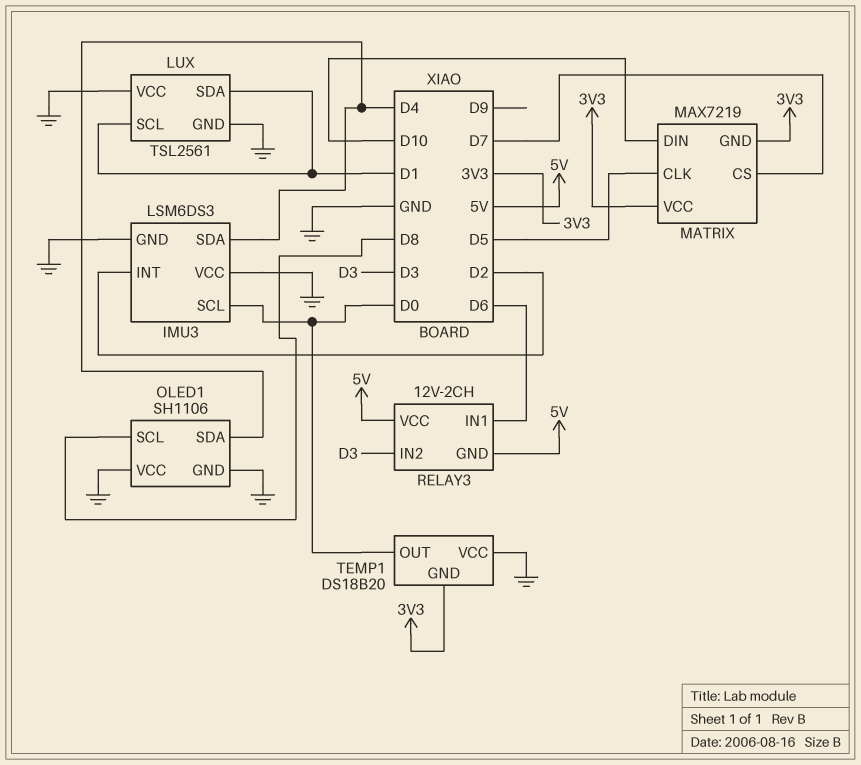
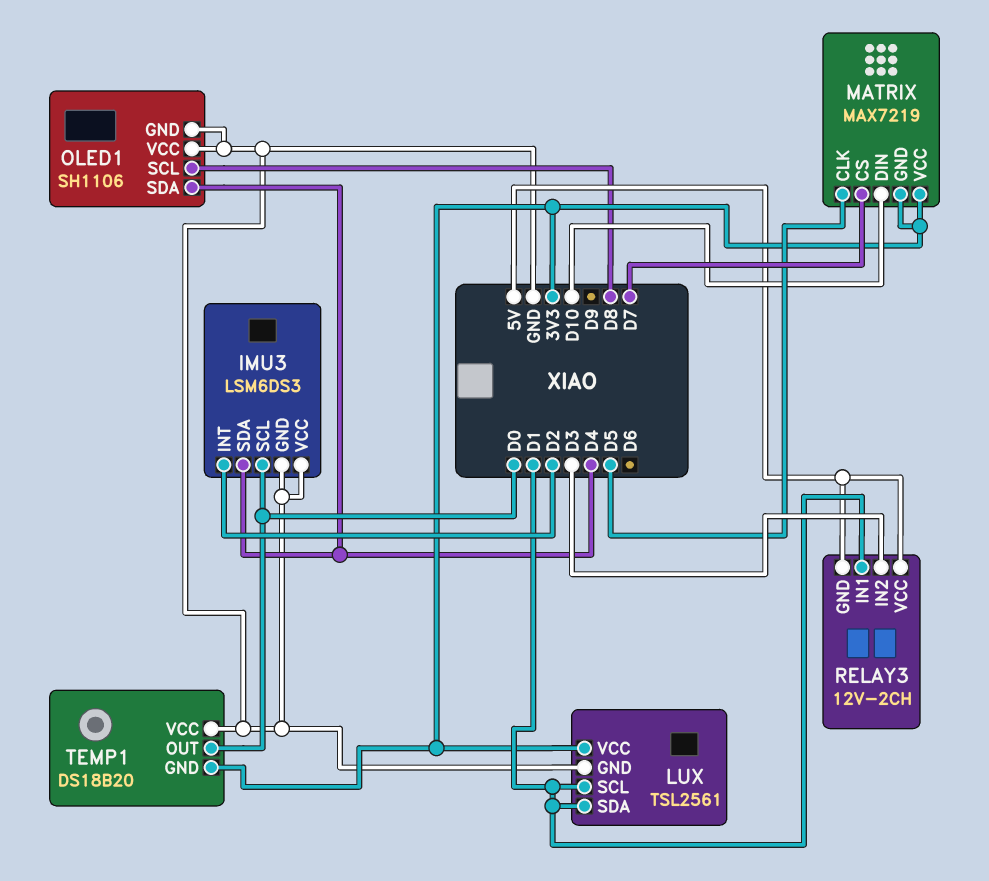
LUX pin VCC: GND -> 3V3
RELAY3 pin IN1: D6 -> D1

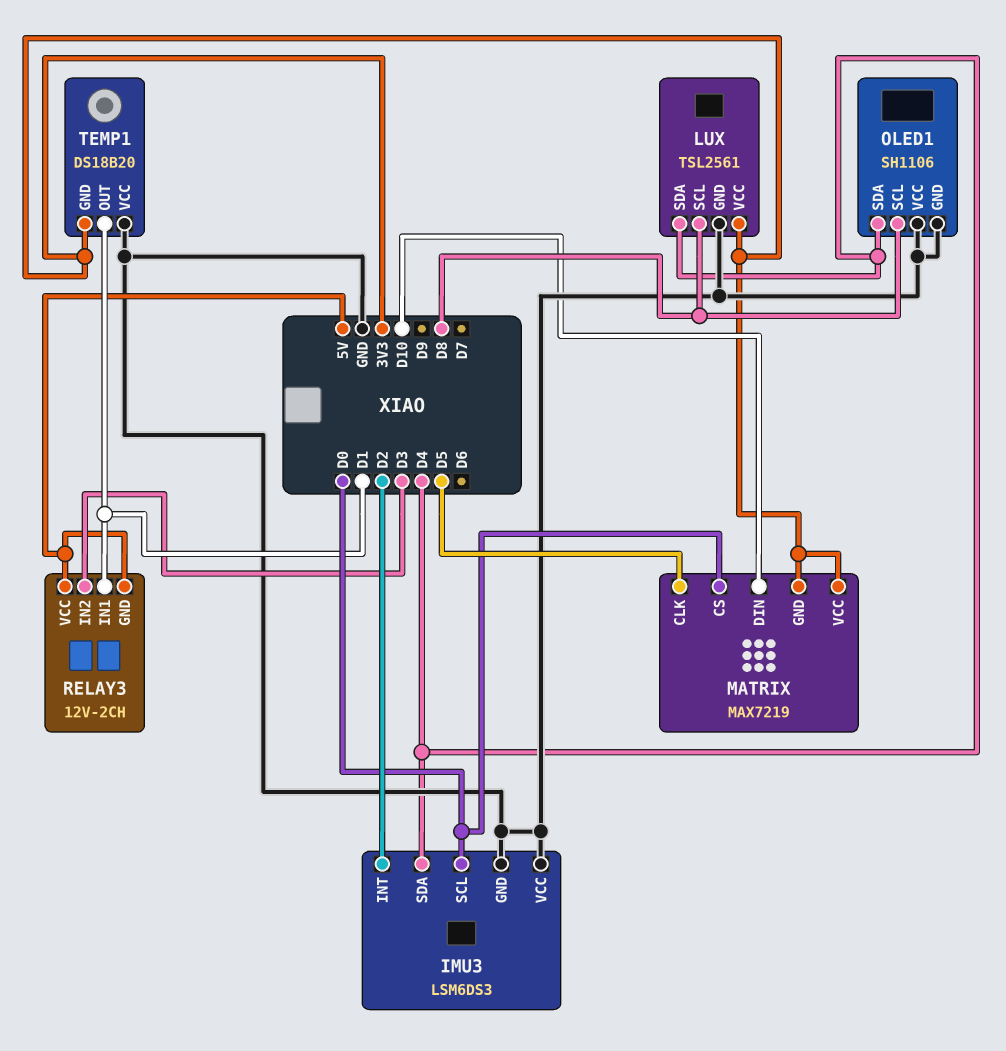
LUX pin SCL: D1 -> D8
LUX pin SDA: D1 -> D4
MATRIX pin CS: D7 -> D0
TEMP1 pin OUT: D0 -> D1

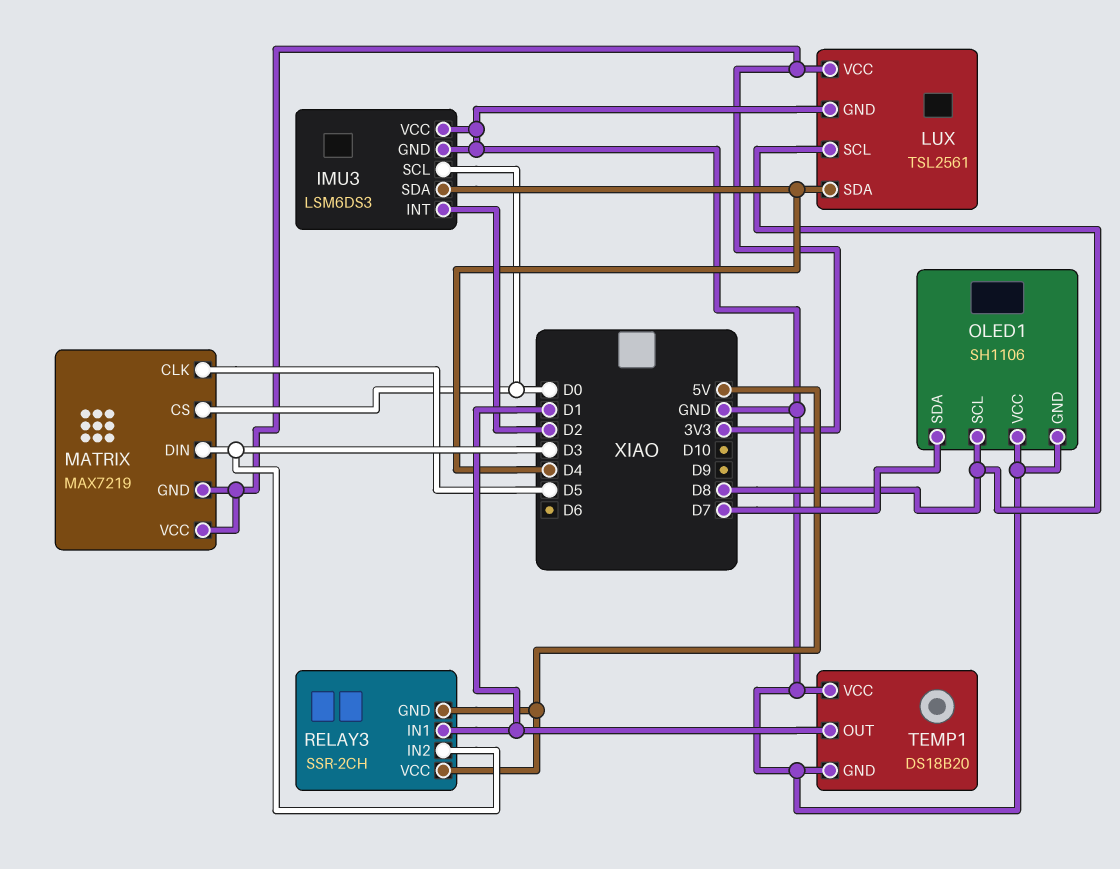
MATRIX pin DIN: D10 -> D3
OLED1 pin SDA: D4 -> D7
RELAY3: 12V-2CH -> SSR-2CH
TEMP1 pin GND: 3V3 -> GND

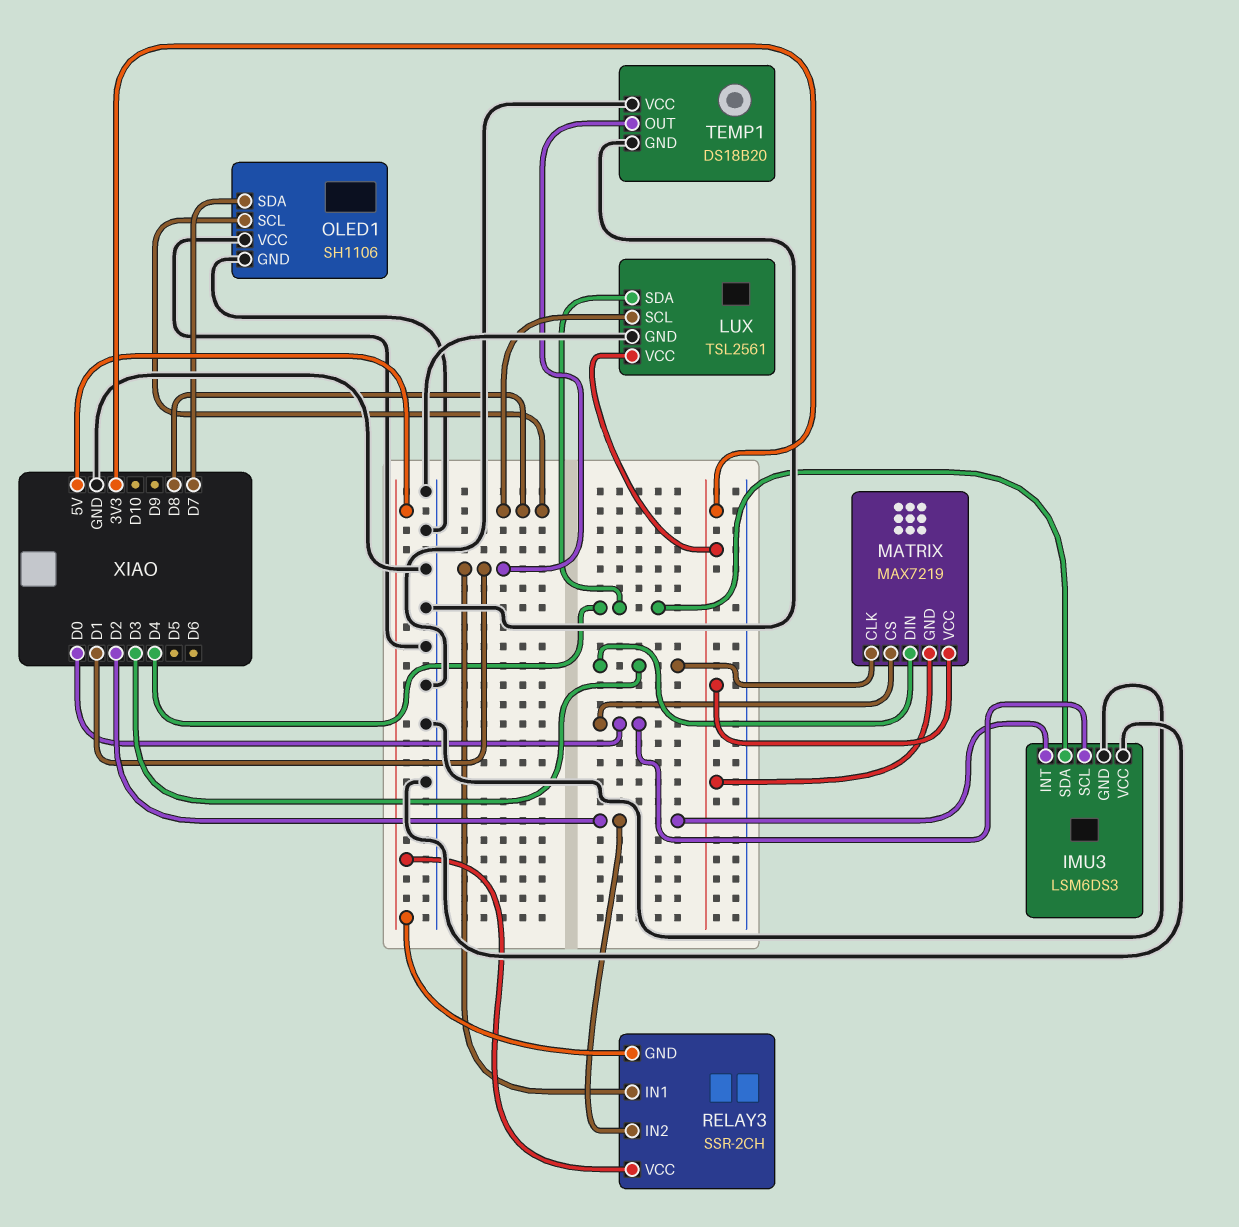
MATRIX pin CLK: D5 -> D3
RELAY3 pin IN2: D3 -> D2

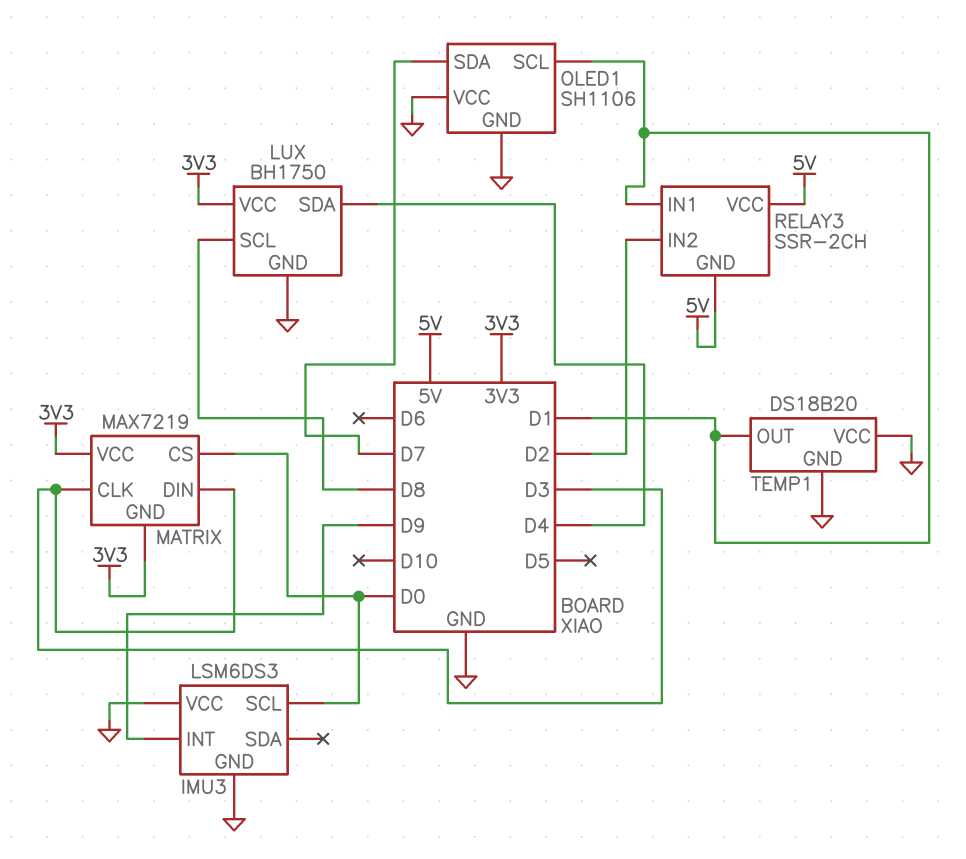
IMU3 pin INT: D2 -> D9
IMU3 pin SDA: D4 -> none
LUX: TSL2561 -> BH1750
OLED1 pin SCL: D8 -> D1

